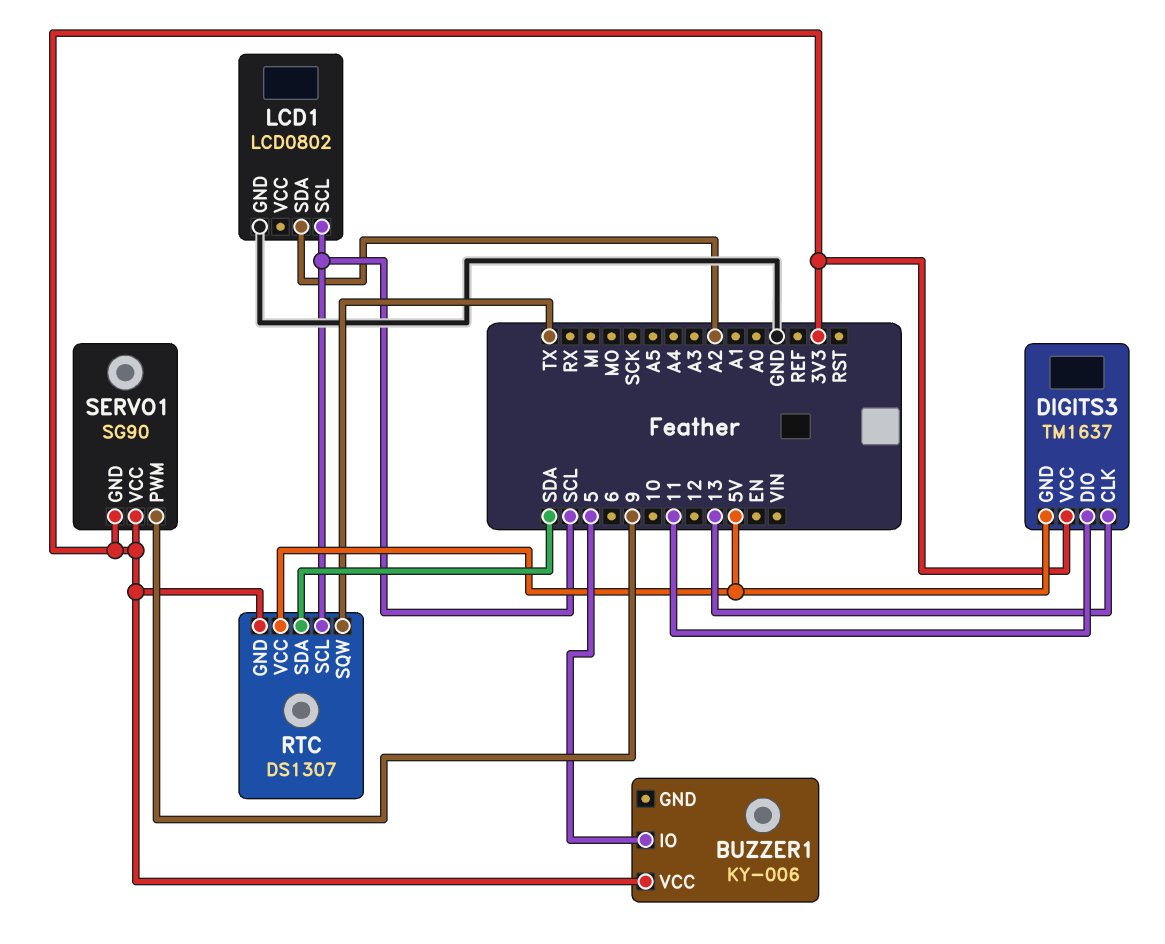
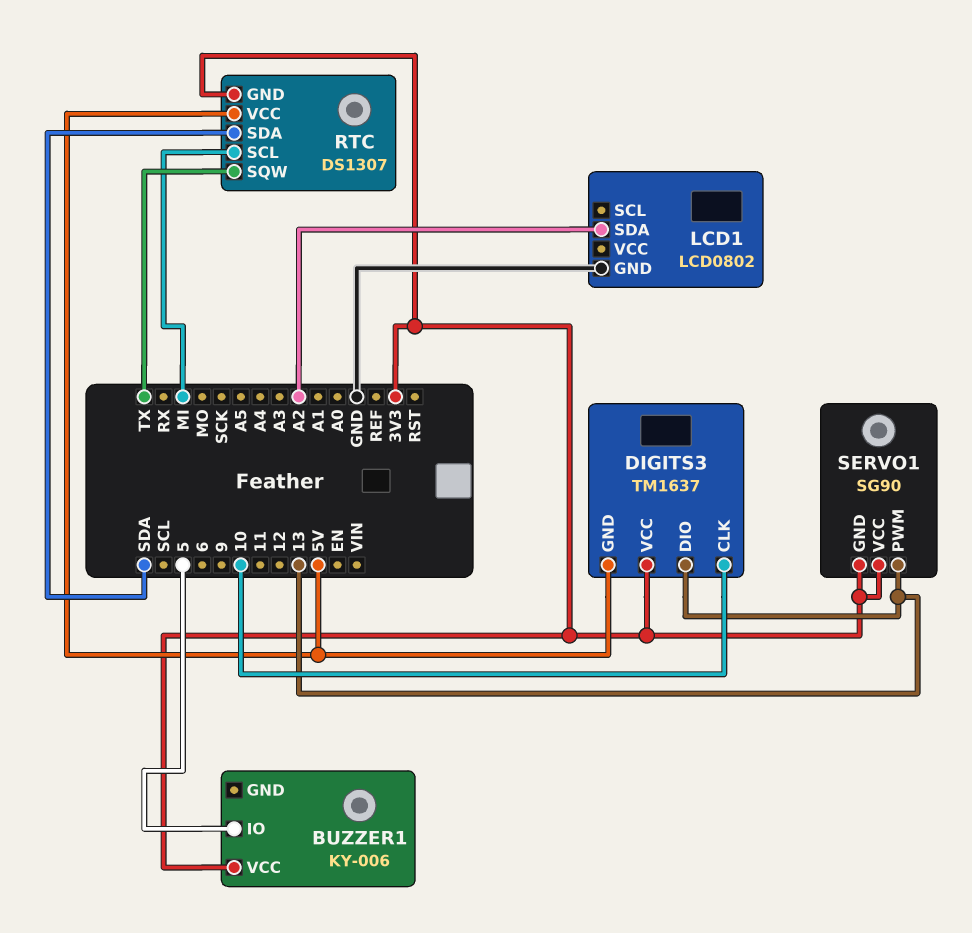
DIGITS3 pin CLK: 13 -> 10
DIGITS3 pin DIO: 11 -> 13
LCD1 pin SCL: SCL -> none
RTC pin SCL: SCL -> MI
SERVO1 pin PWM: 9 -> 13

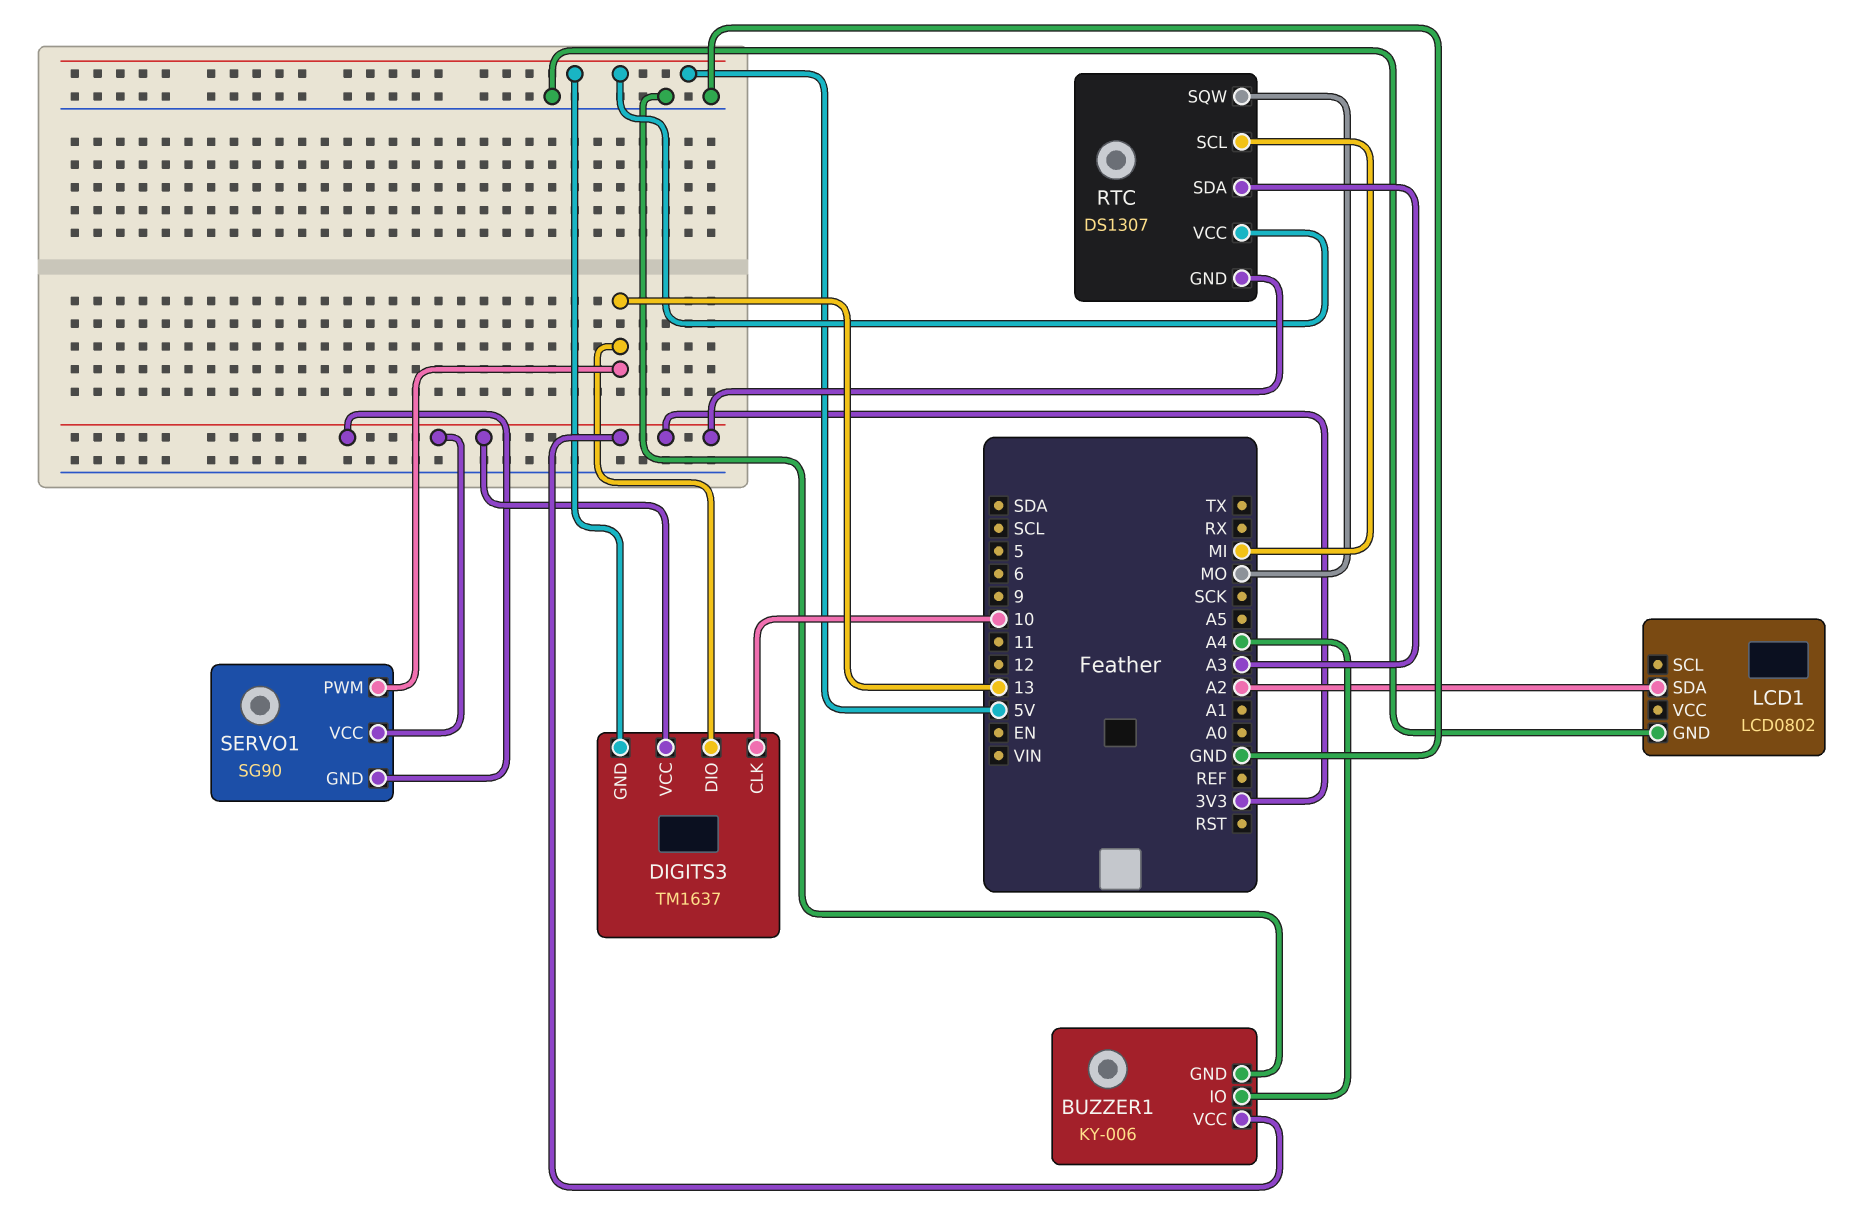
BUZZER1 pin GND: none -> GND
BUZZER1 pin IO: 5 -> A4
RTC pin SDA: SDA -> A3
RTC pin SQW: TX -> MO

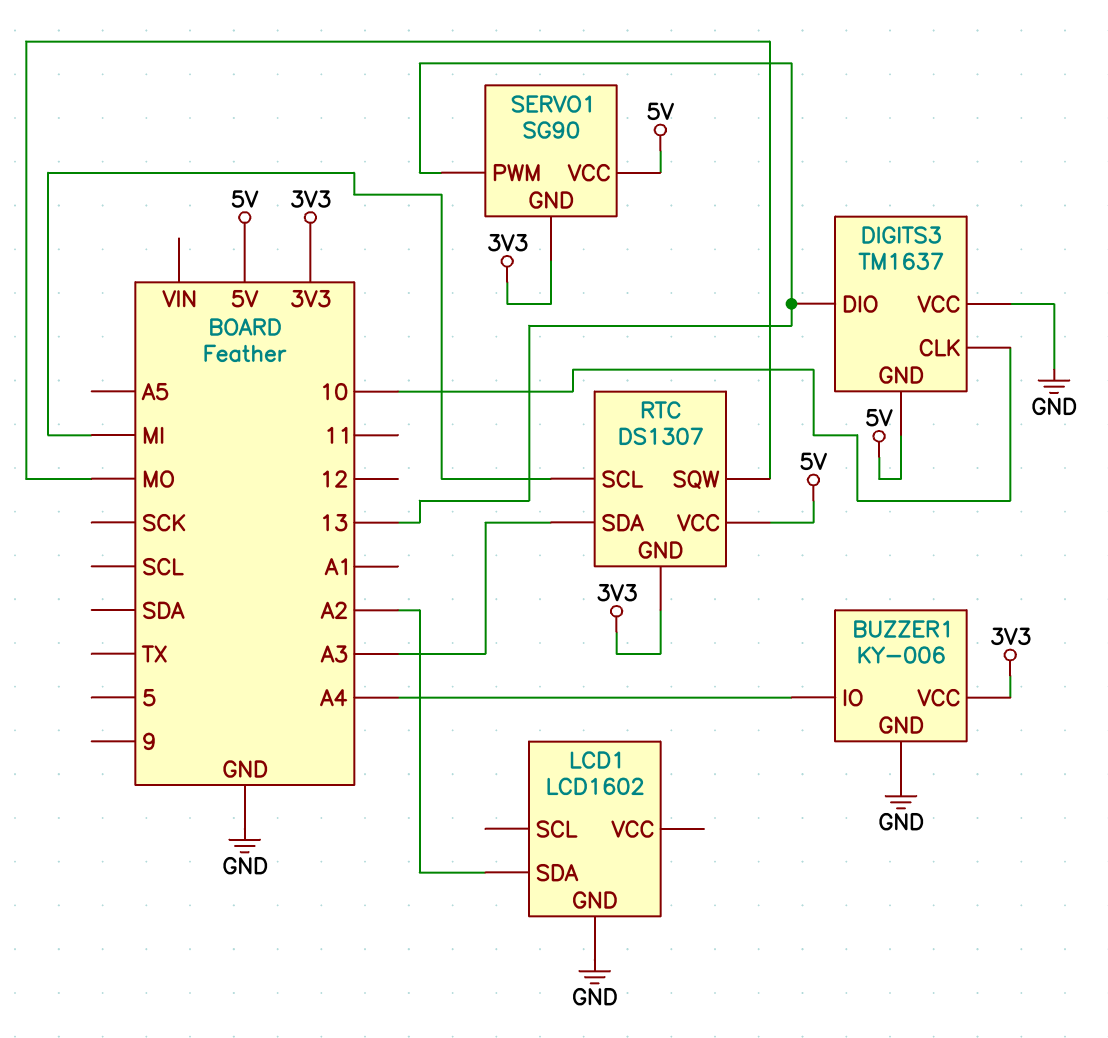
DIGITS3 pin VCC: 3V3 -> GND
LCD1: LCD0802 -> LCD1602
SERVO1 pin VCC: 3V3 -> 5V

